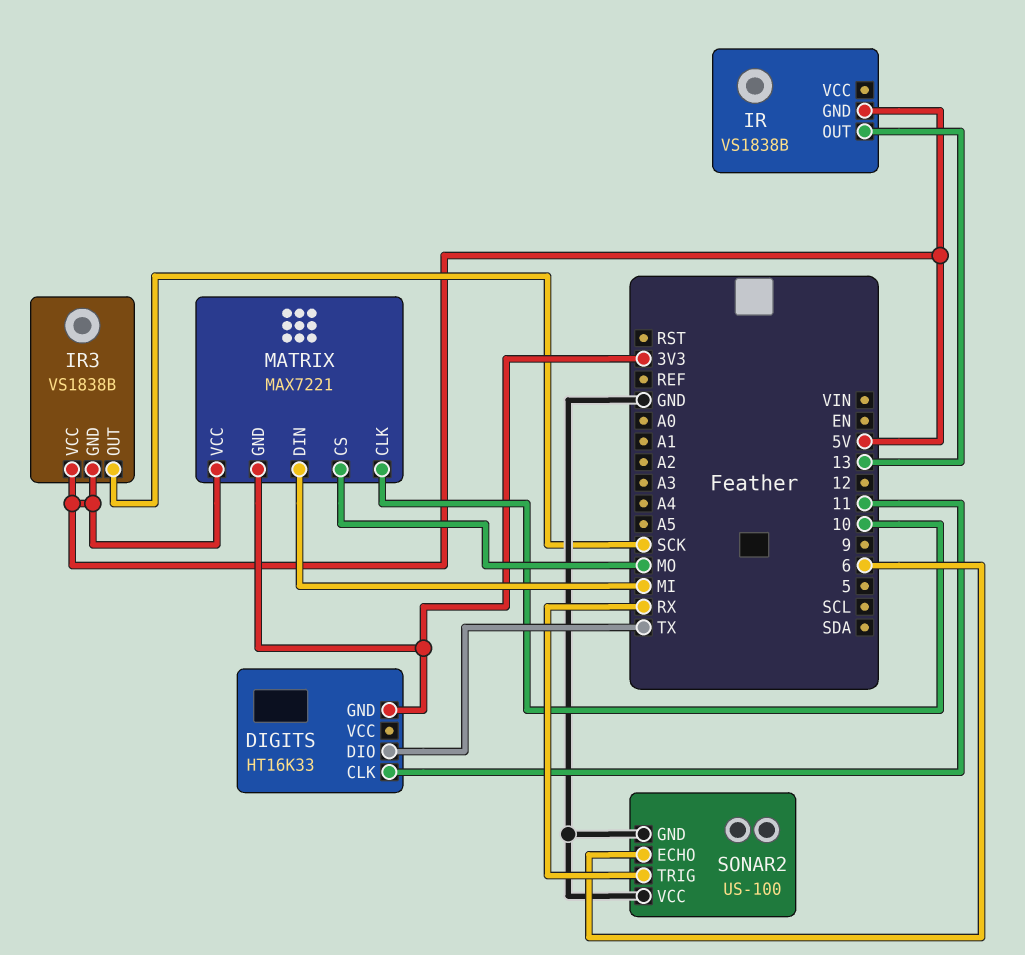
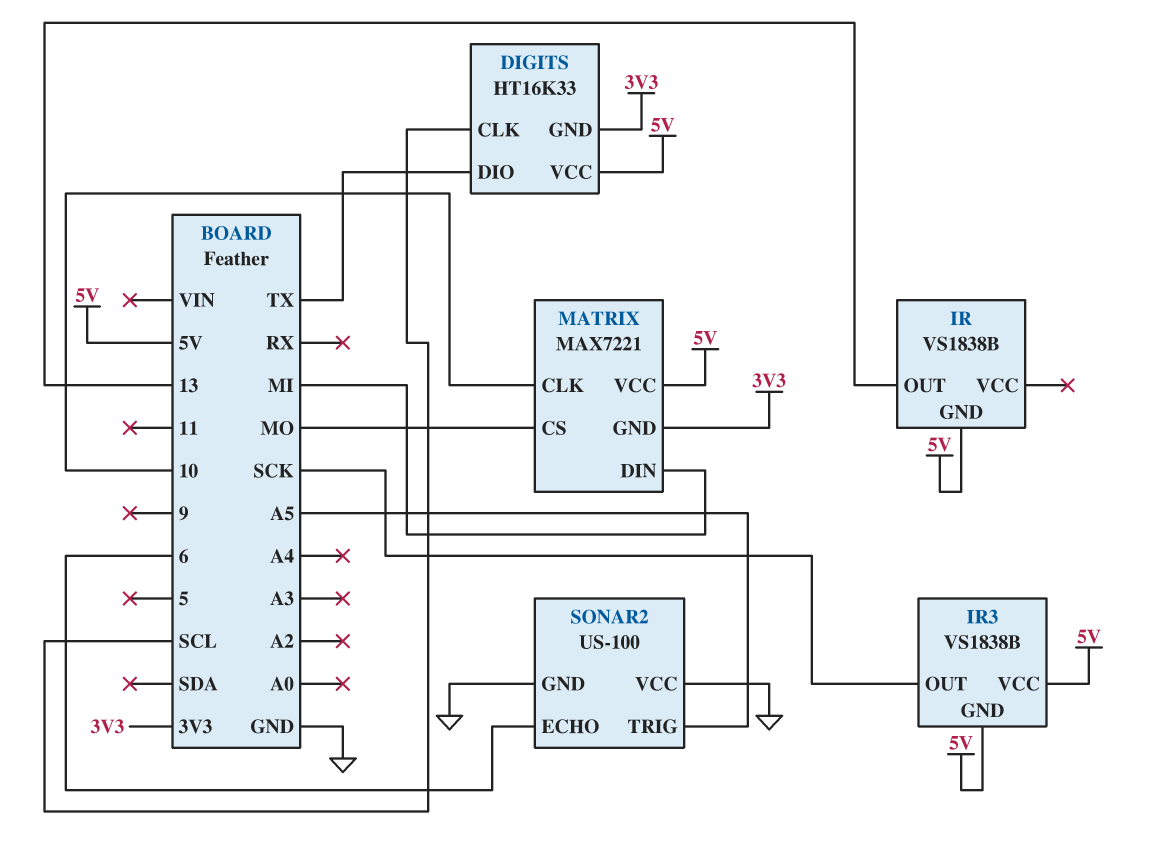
DIGITS pin CLK: 11 -> SCL
DIGITS pin VCC: none -> 5V
SONAR2 pin TRIG: RX -> A5

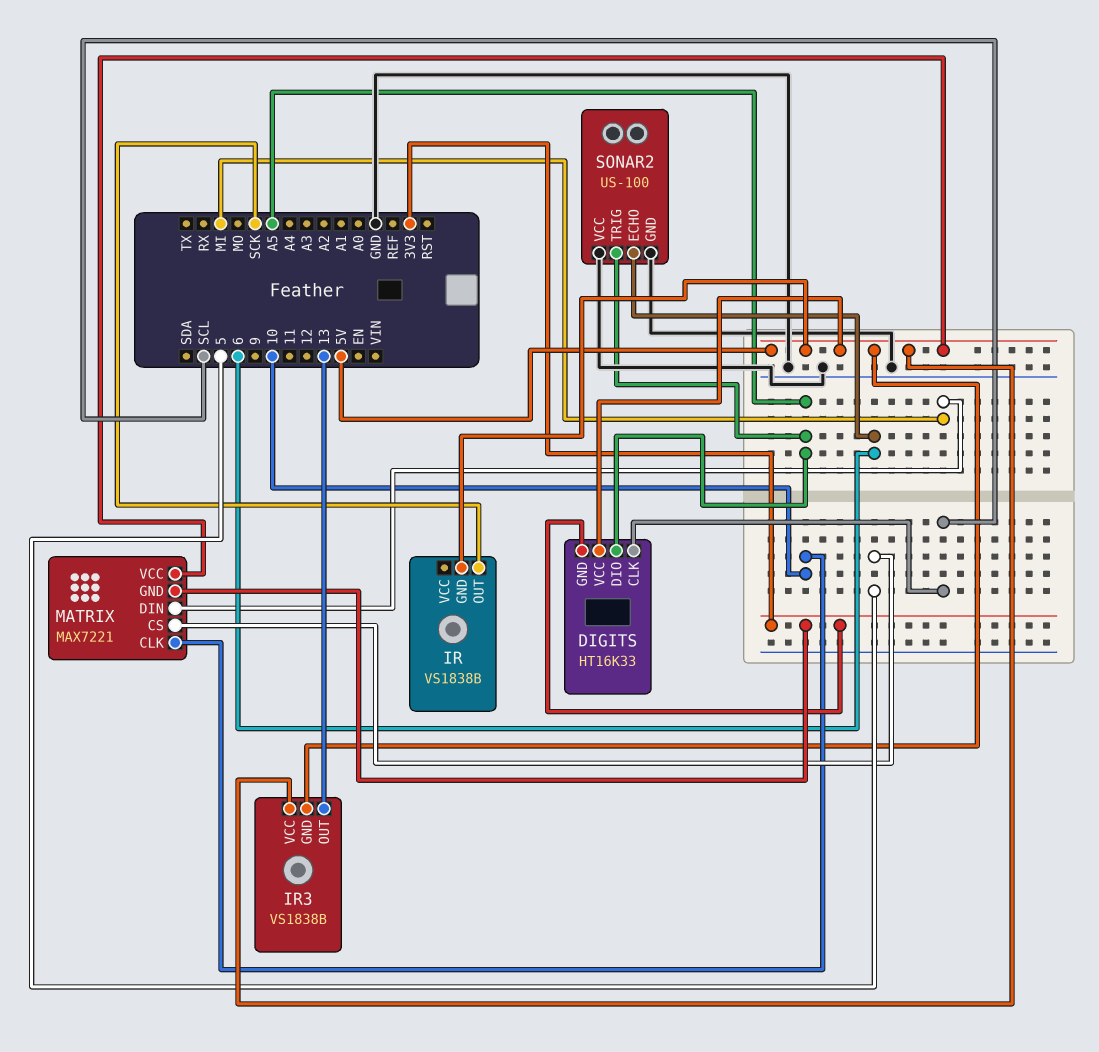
DIGITS pin DIO: TX -> A5
IR pin OUT: 13 -> SCK
IR3 pin OUT: SCK -> 13
MATRIX pin CS: MO -> 5

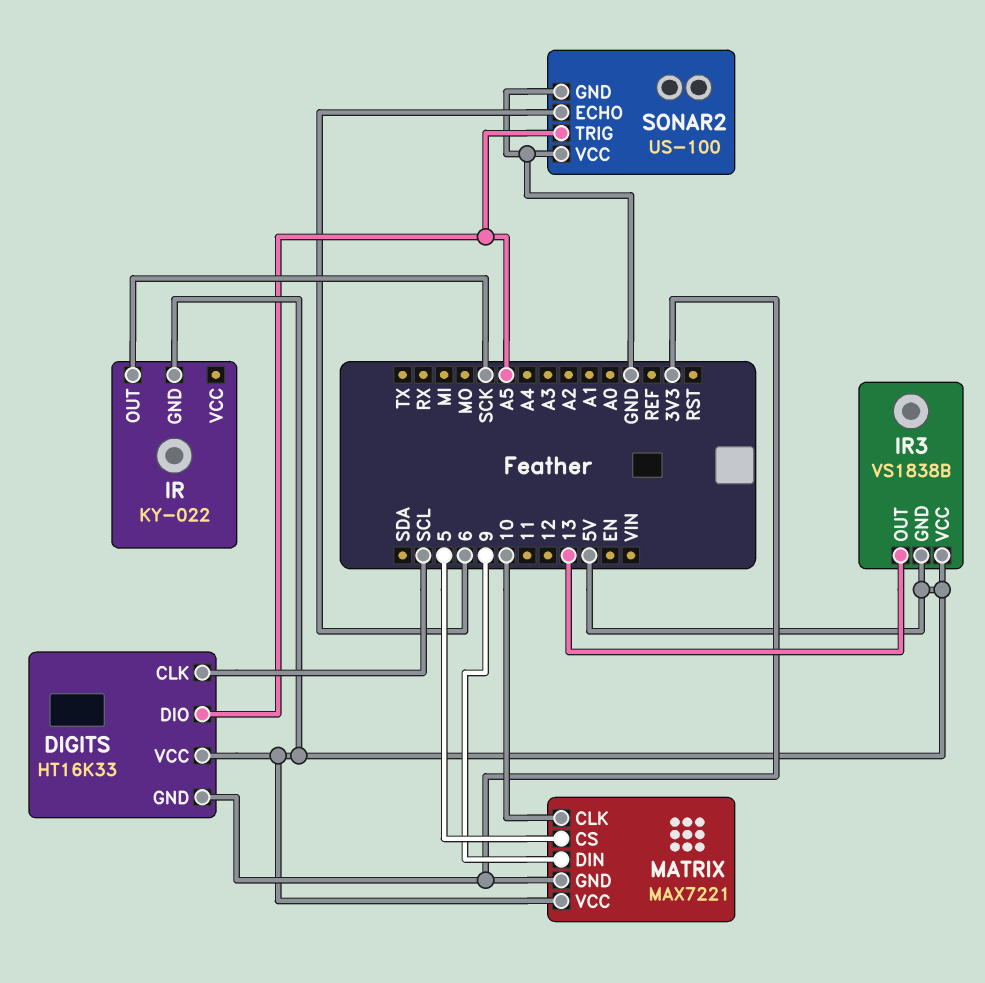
IR: VS1838B -> KY-022
MATRIX pin DIN: MI -> 9

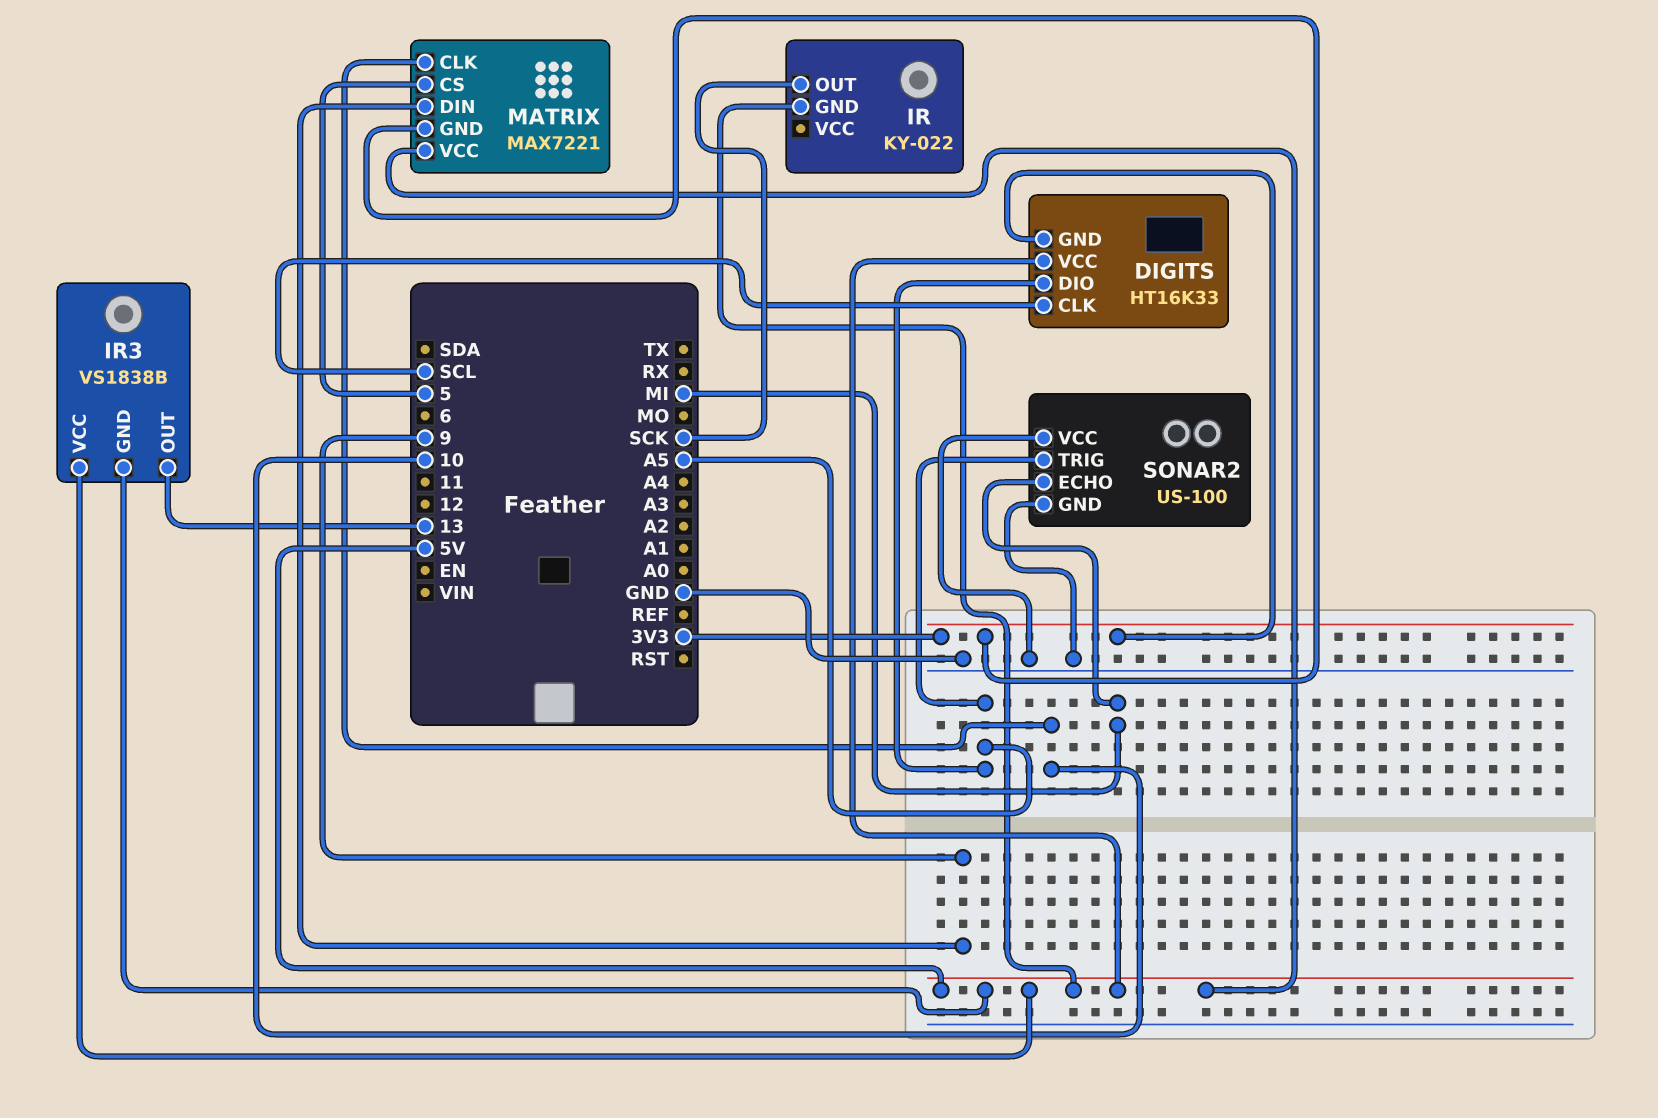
SONAR2 pin ECHO: 6 -> MI

